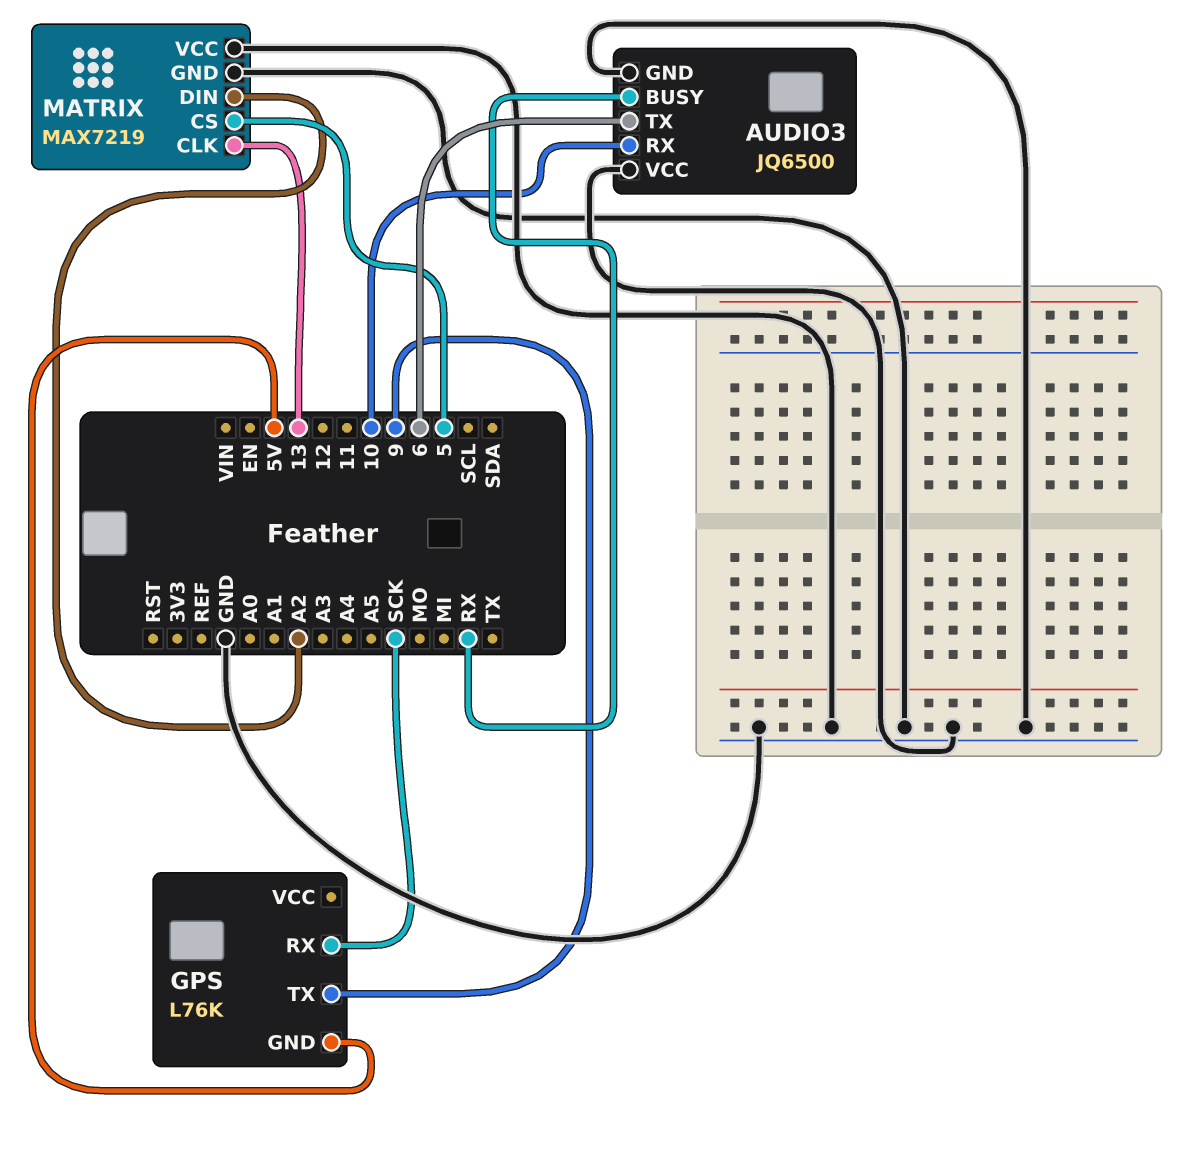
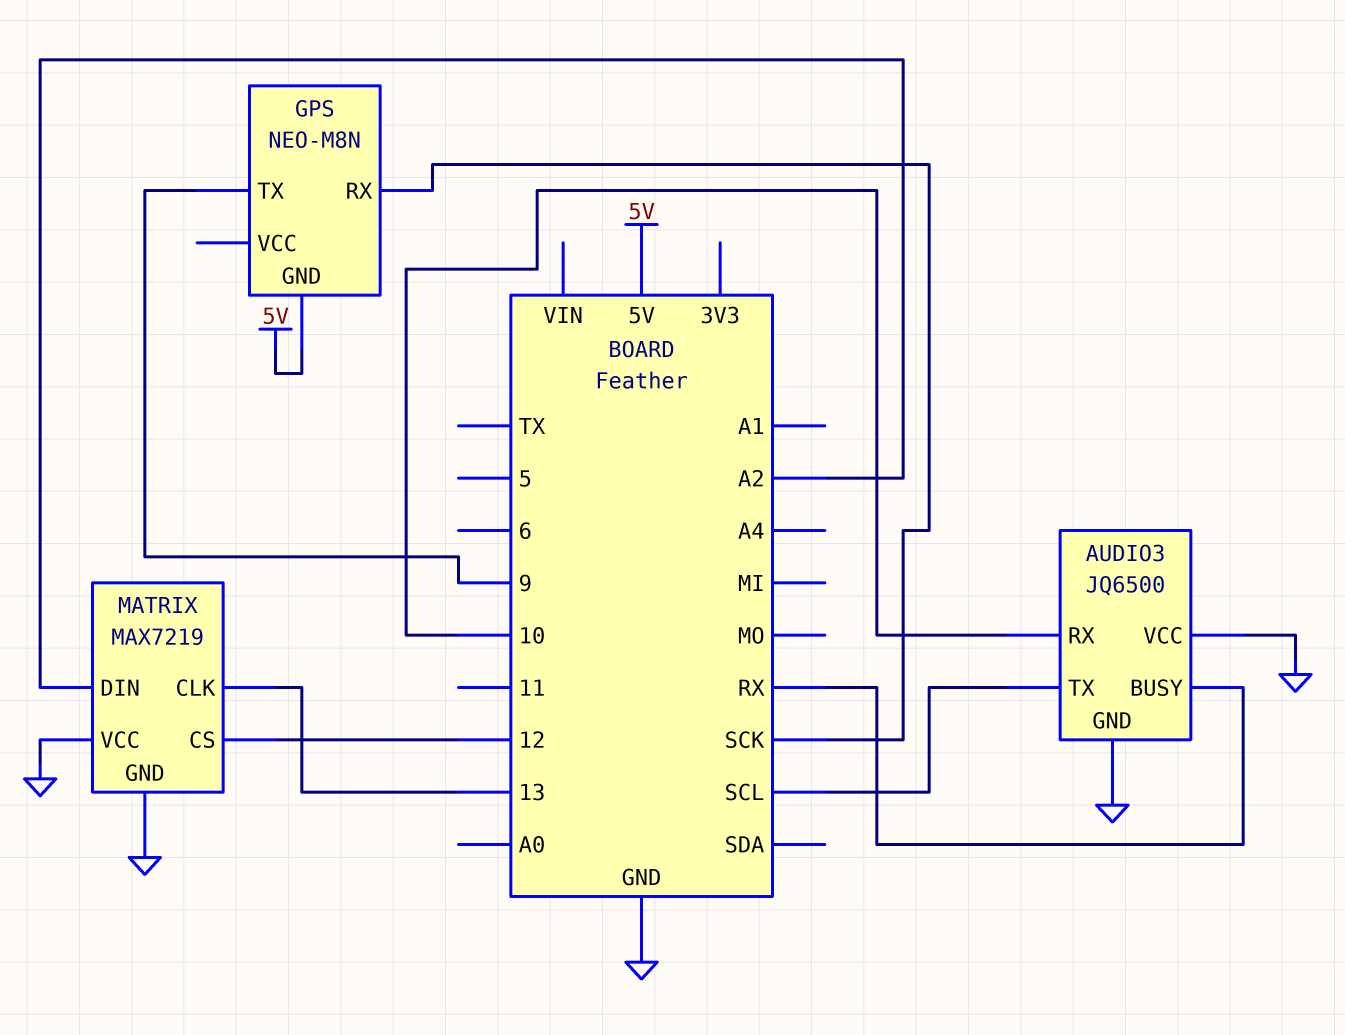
AUDIO3 pin TX: 6 -> SCL
GPS: L76K -> NEO-M8N
MATRIX pin CS: 5 -> 12

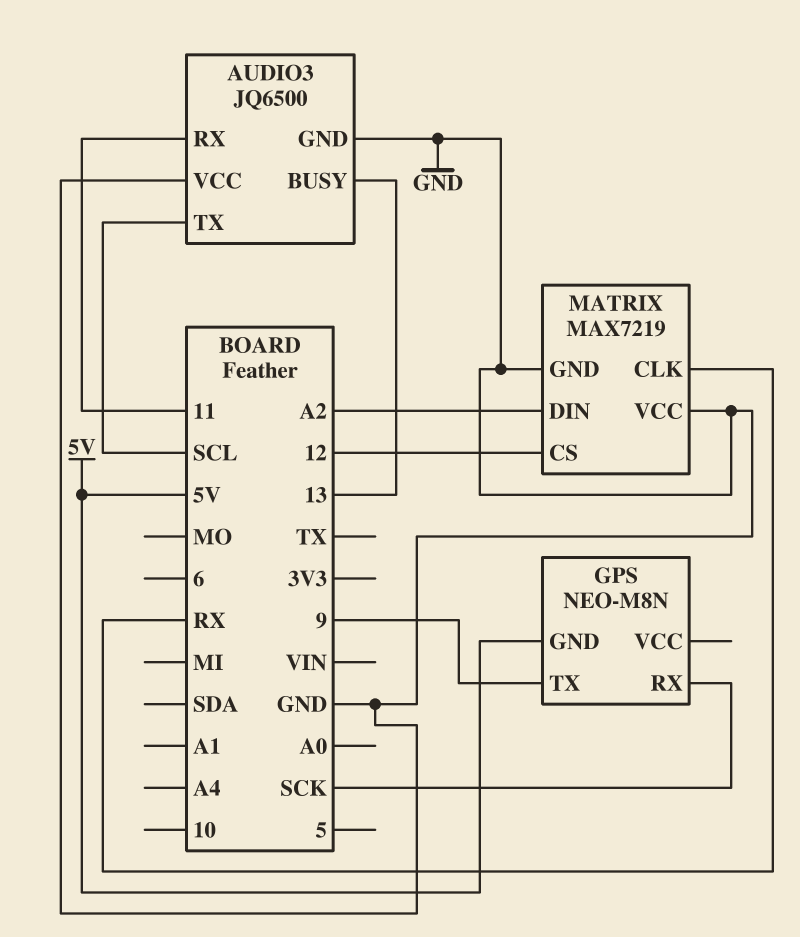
AUDIO3 pin BUSY: RX -> 13
AUDIO3 pin RX: 10 -> 11
MATRIX pin CLK: 13 -> RX

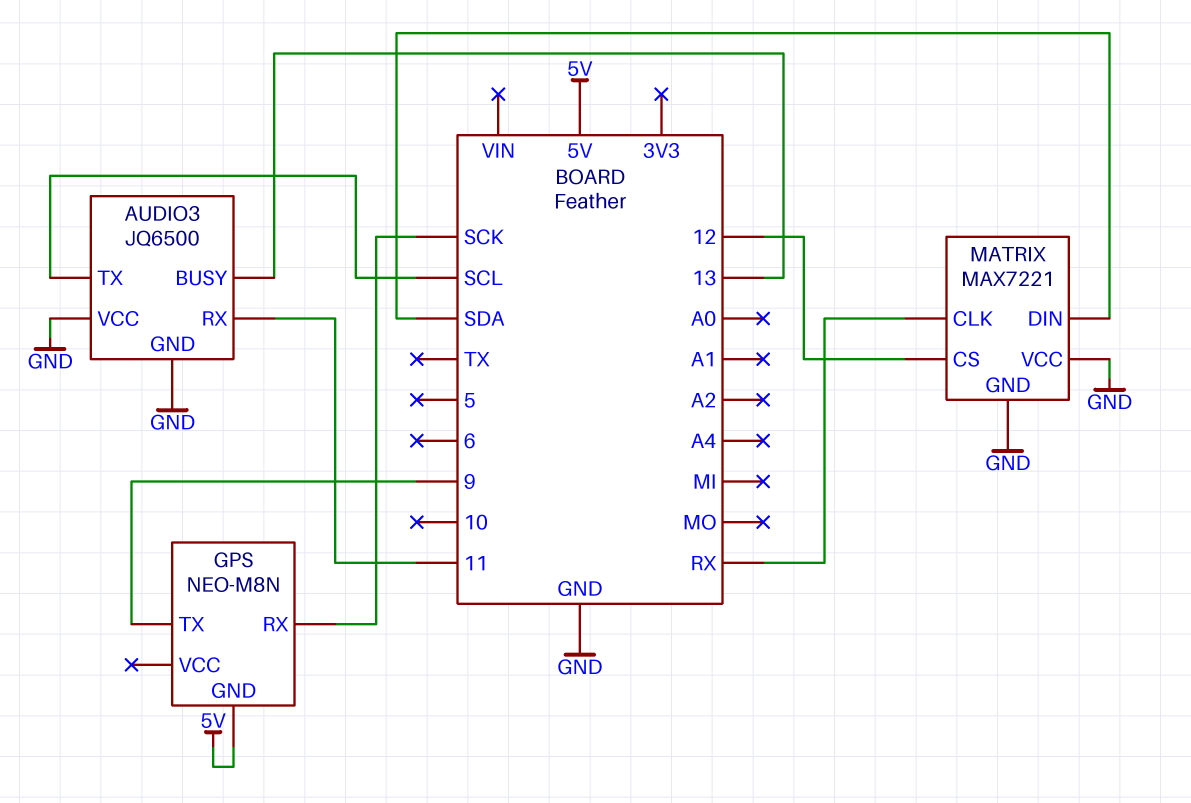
MATRIX: MAX7219 -> MAX7221
MATRIX pin DIN: A2 -> SDA

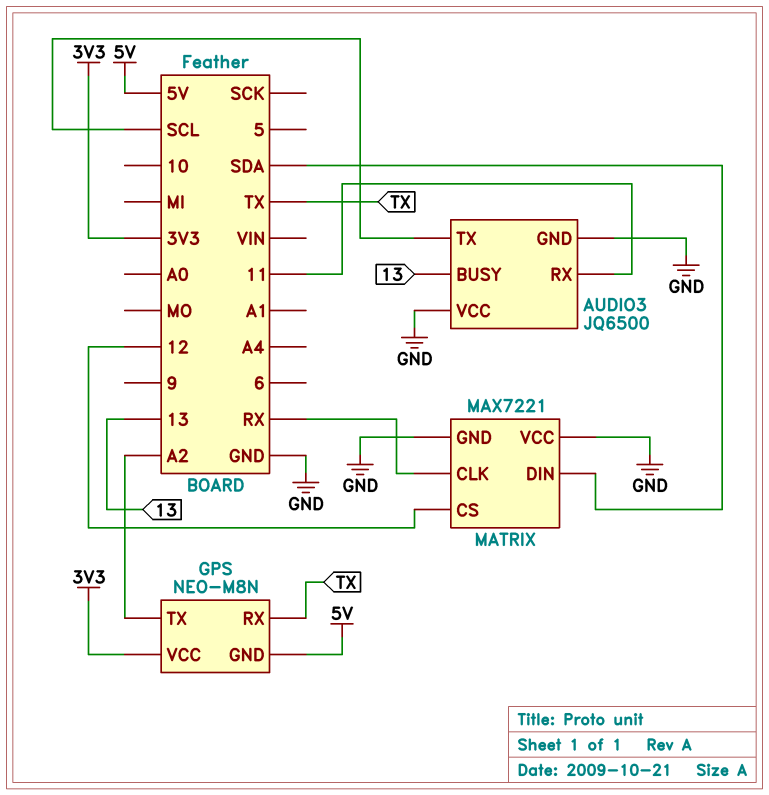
GPS pin RX: SCK -> TX
GPS pin TX: 9 -> A2
GPS pin VCC: none -> 3V3

